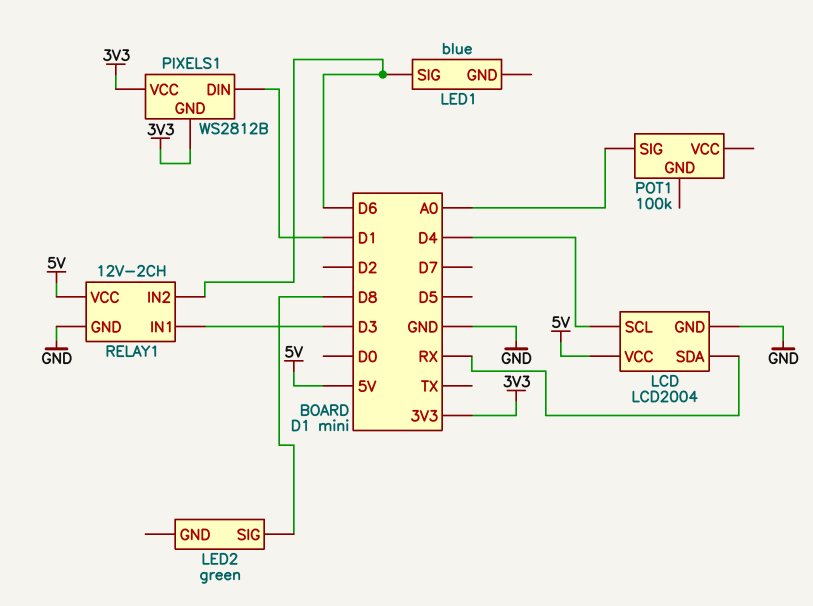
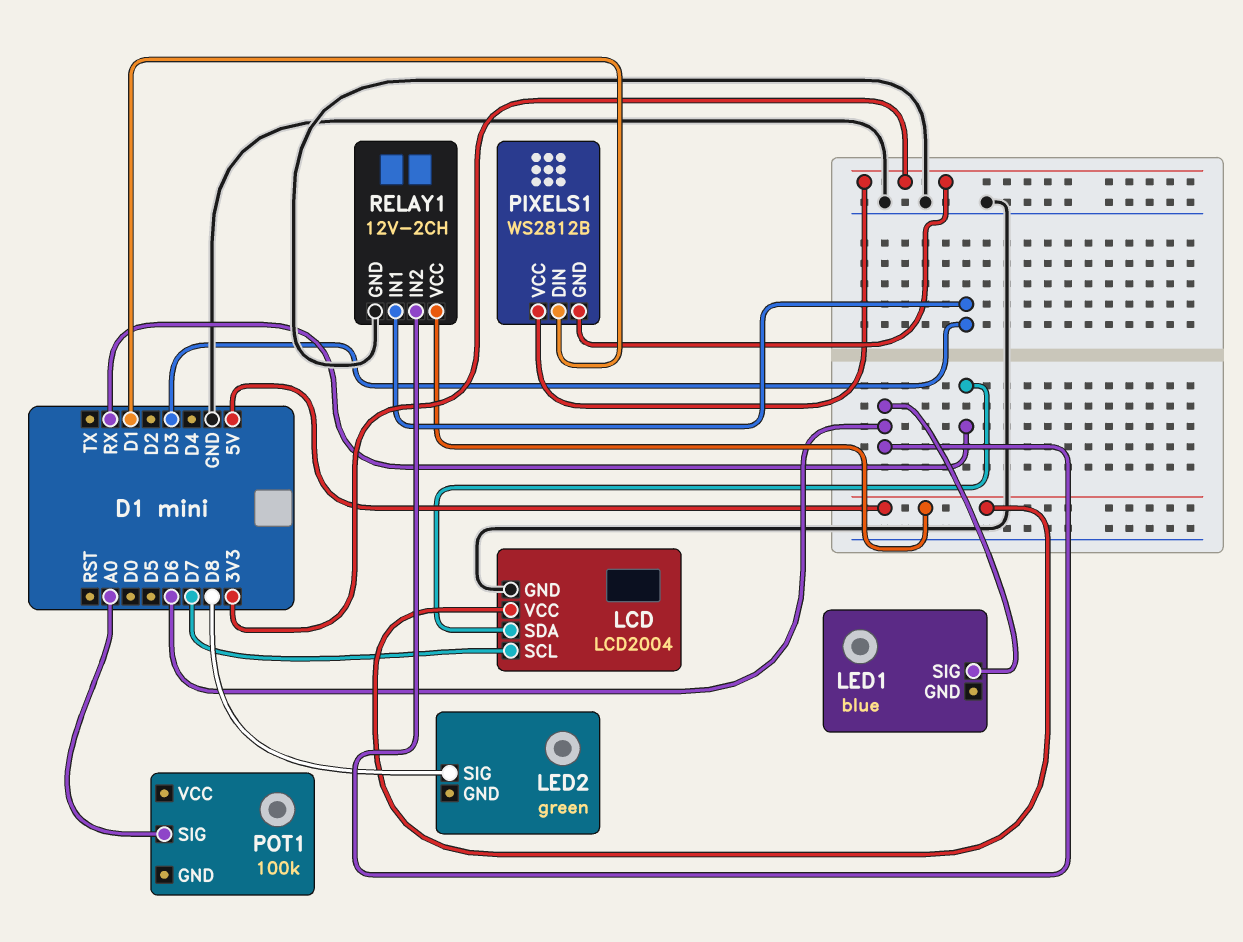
LCD pin SCL: D4 -> D7

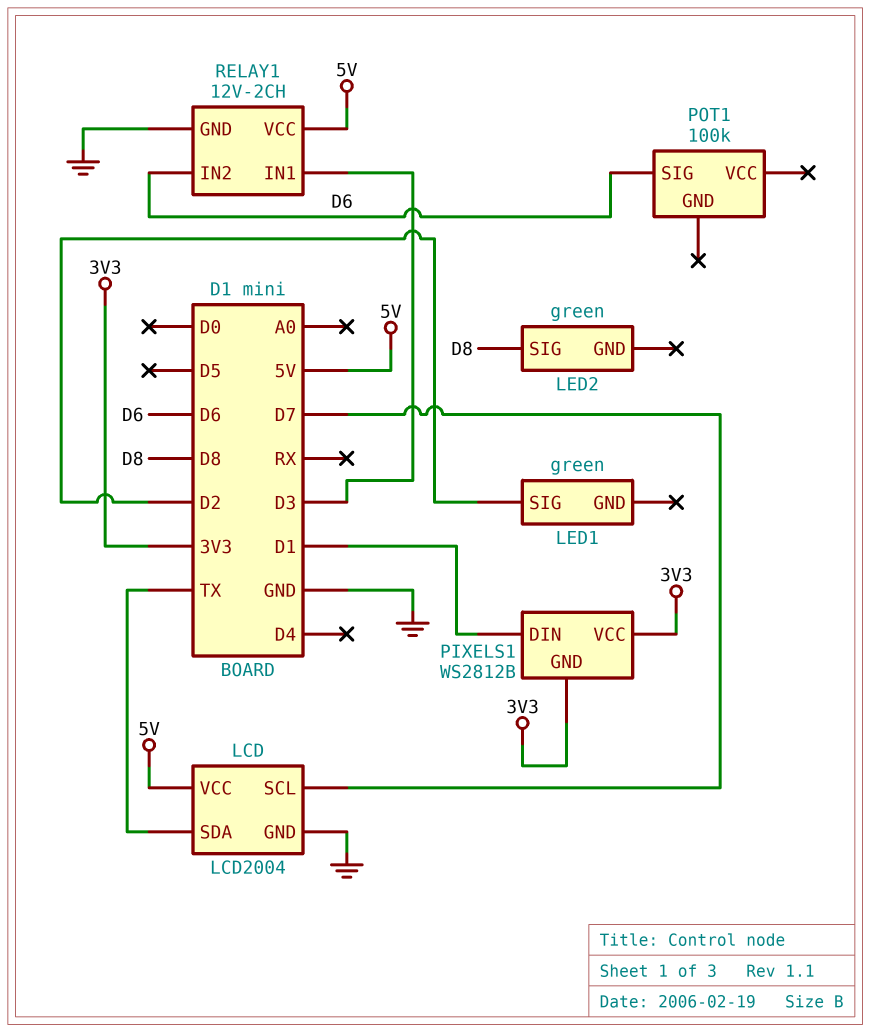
LCD pin SDA: RX -> TX
LED1: blue -> green
LED1 pin SIG: D6 -> D2
POT1 pin SIG: A0 -> D6

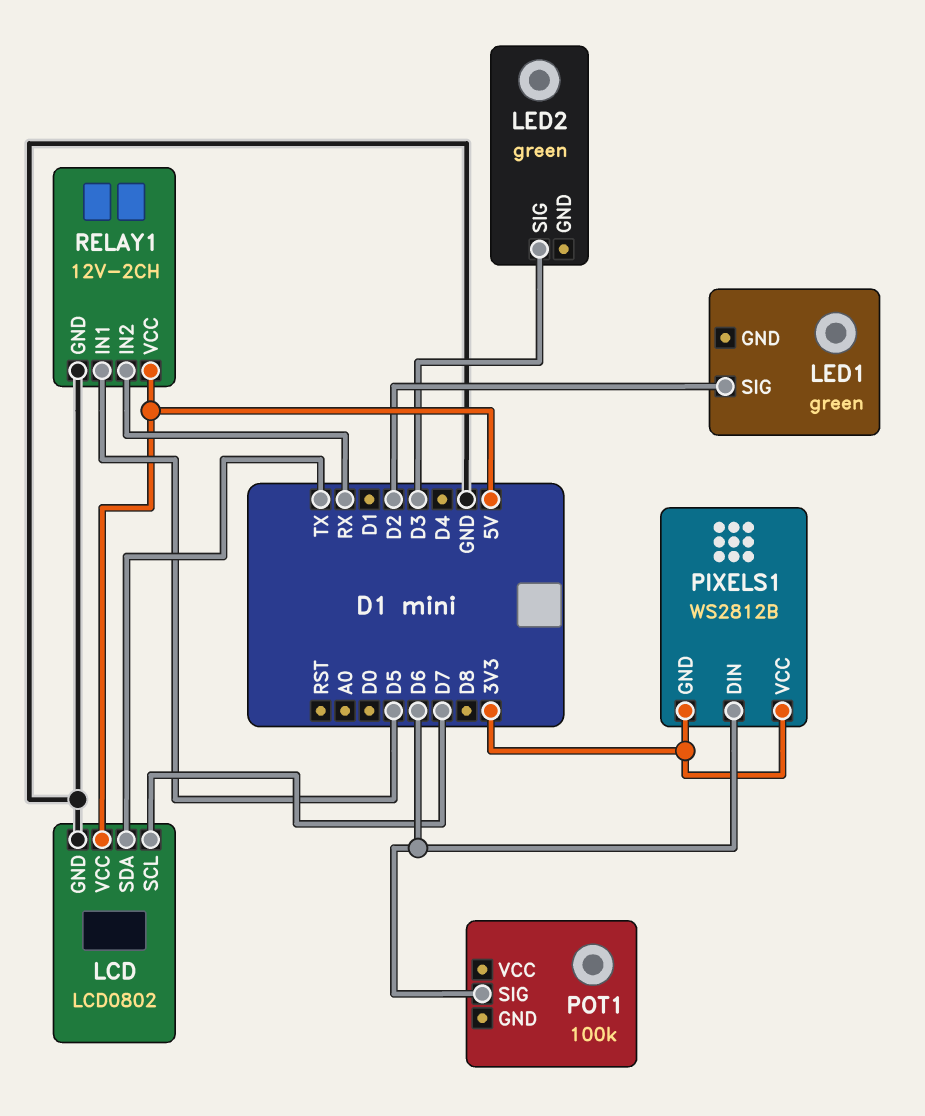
LCD: LCD2004 -> LCD0802
LED2 pin SIG: D8 -> D3
PIXELS1 pin DIN: D1 -> D6
RELAY1 pin IN1: D3 -> D5
RELAY1 pin IN2: D6 -> RX

